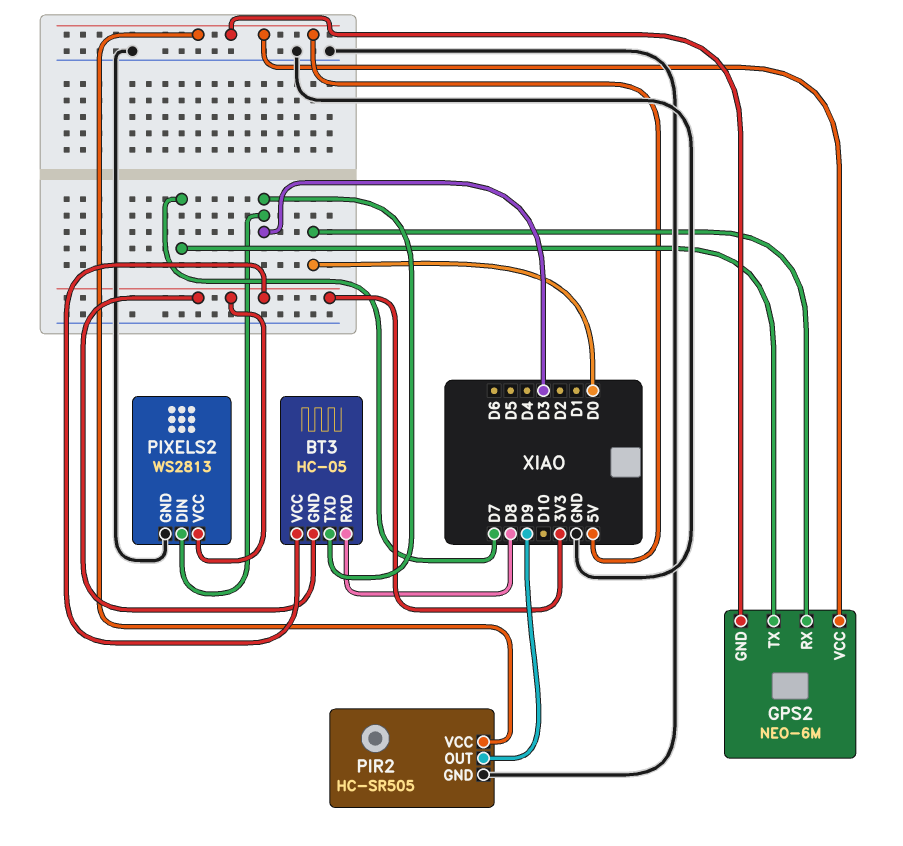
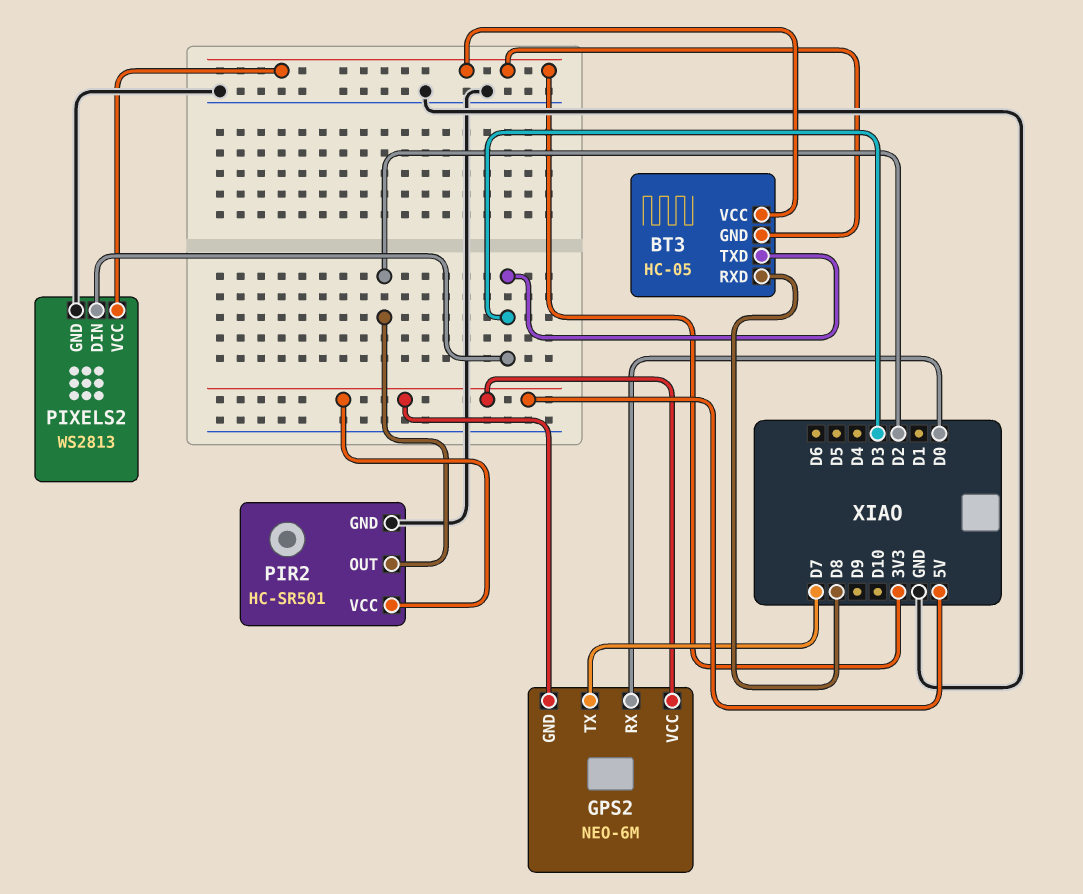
PIR2: HC-SR505 -> HC-SR501
PIR2 pin OUT: D9 -> D2

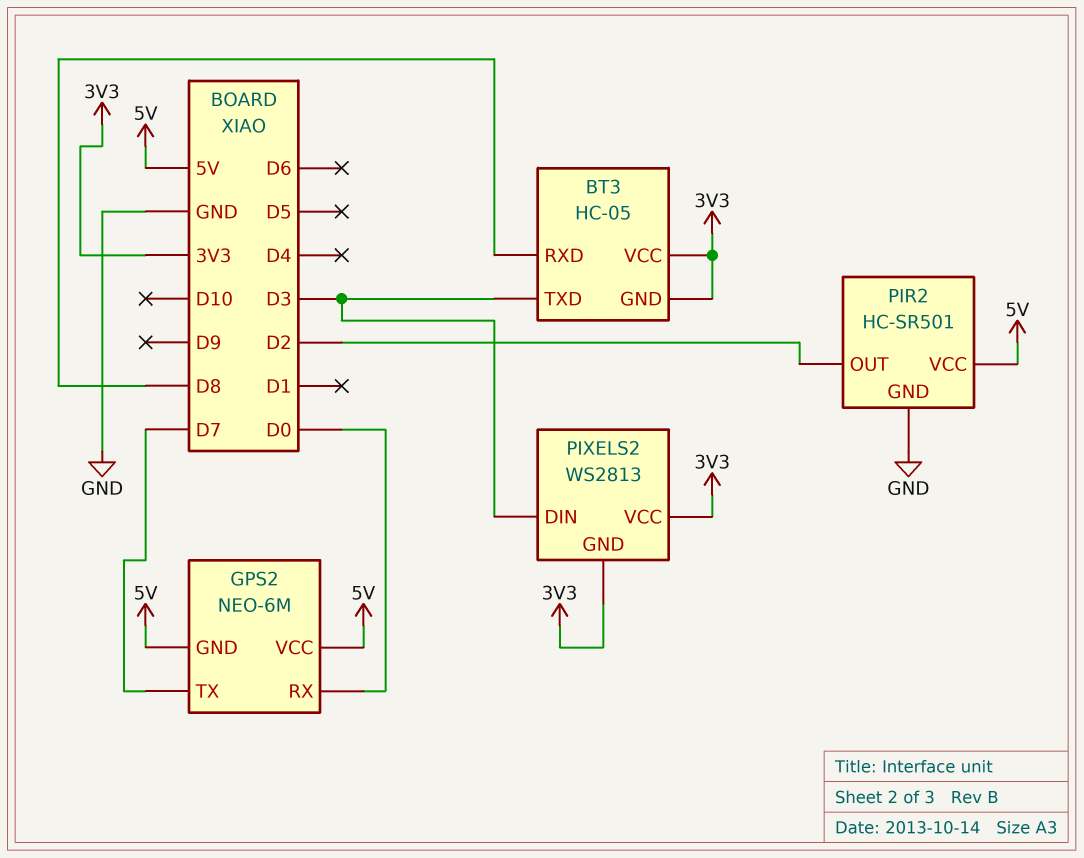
PIXELS2 pin GND: GND -> 3V3

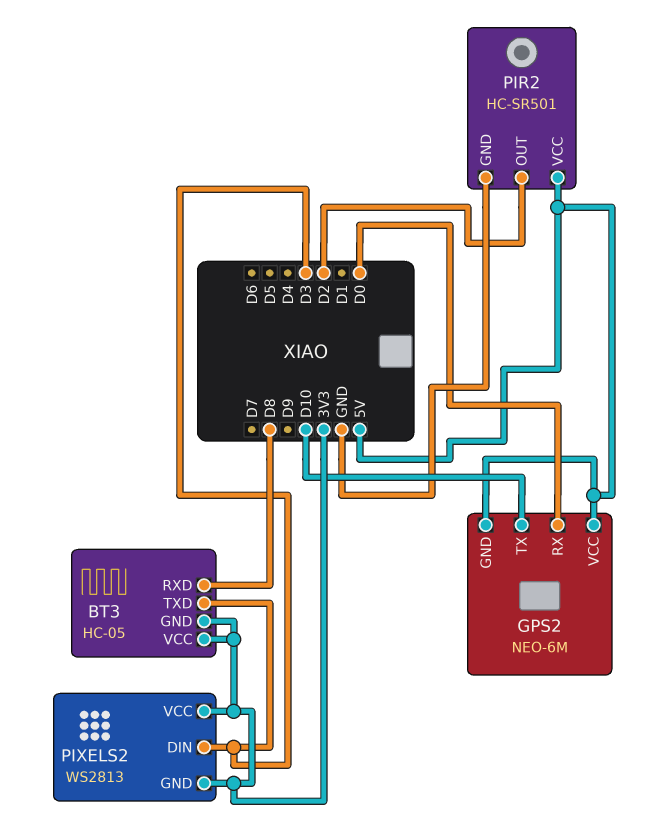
GPS2 pin TX: D7 -> D10

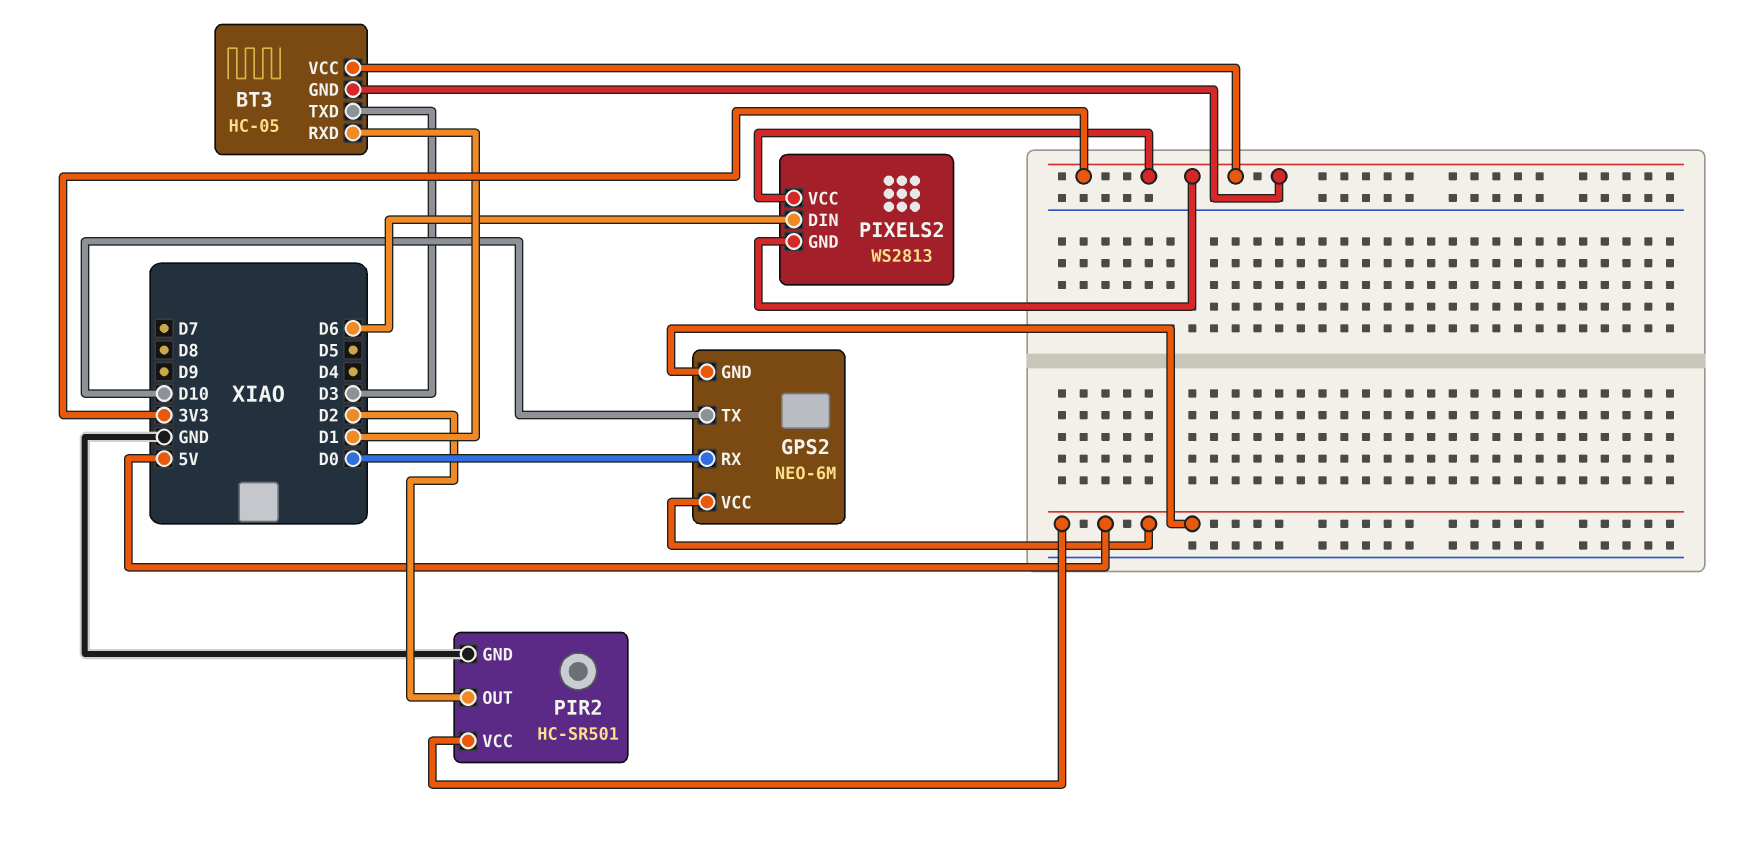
BT3 pin RXD: D8 -> D1
PIXELS2 pin DIN: D3 -> D6

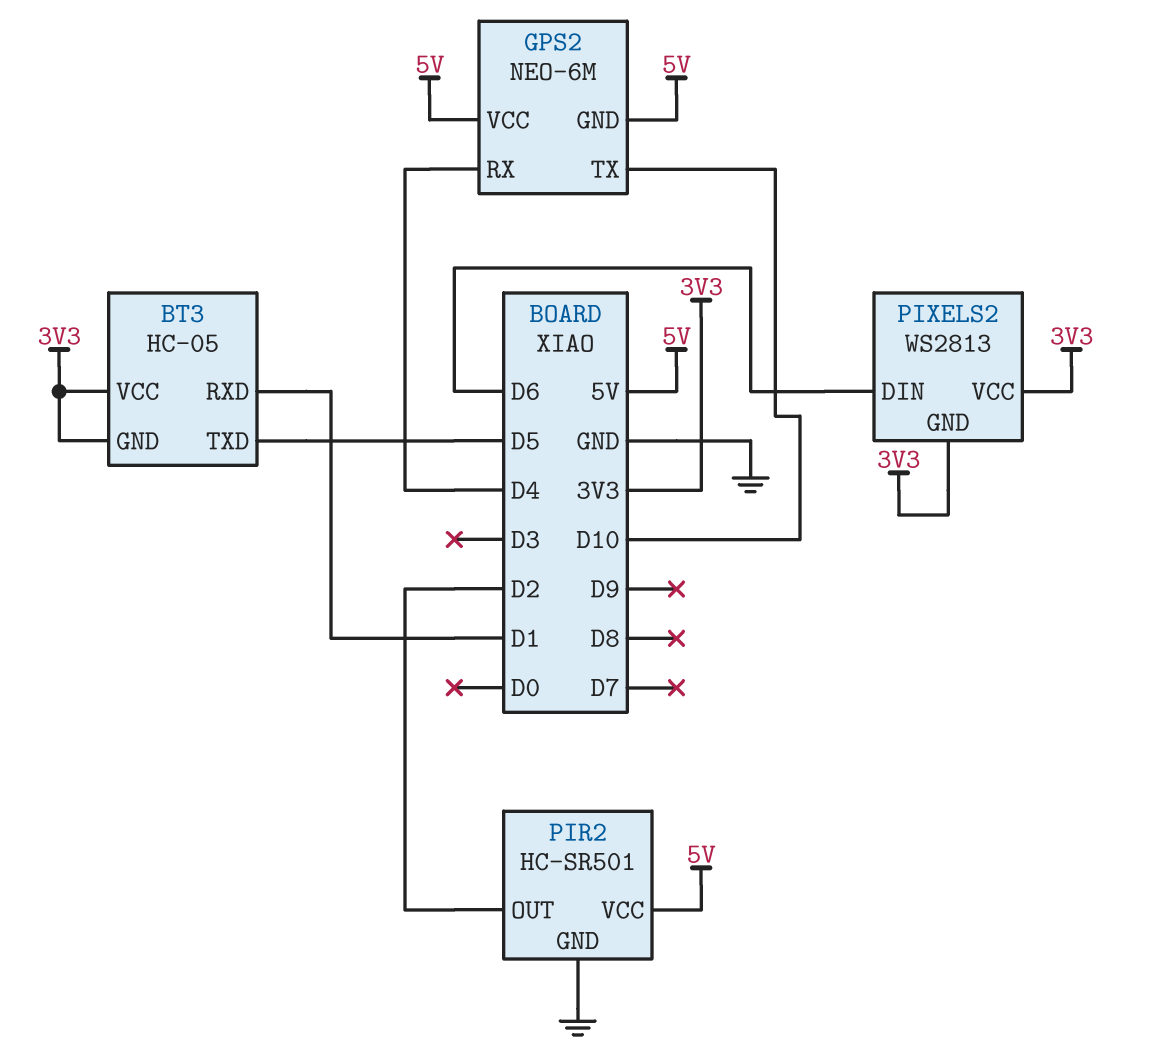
BT3 pin TXD: D3 -> D5
GPS2 pin RX: D0 -> D4

